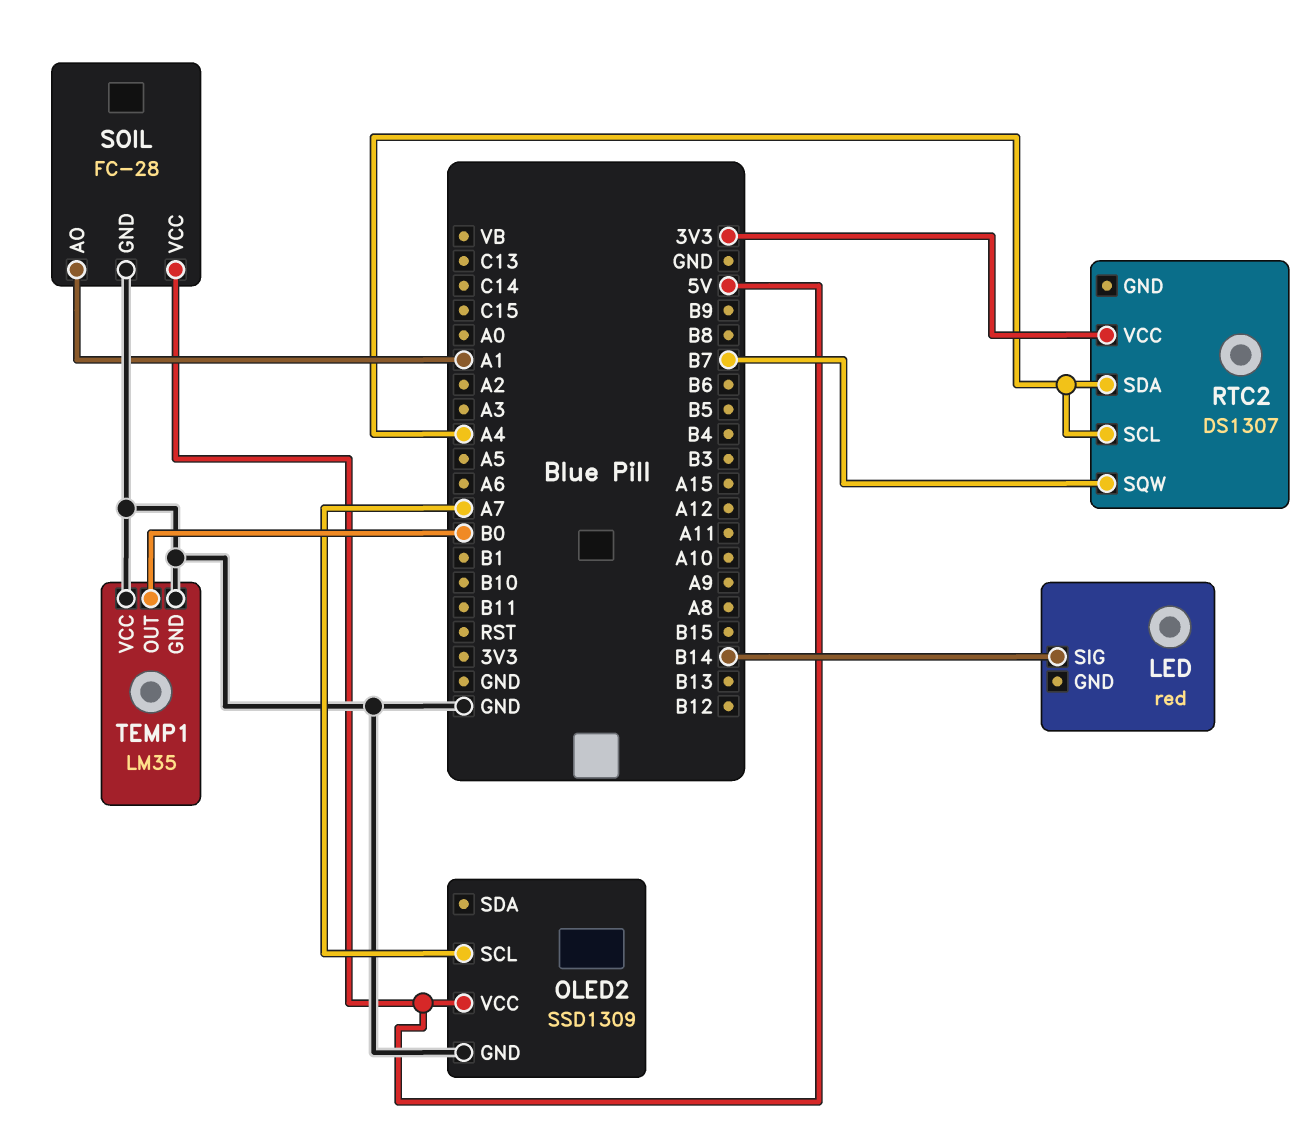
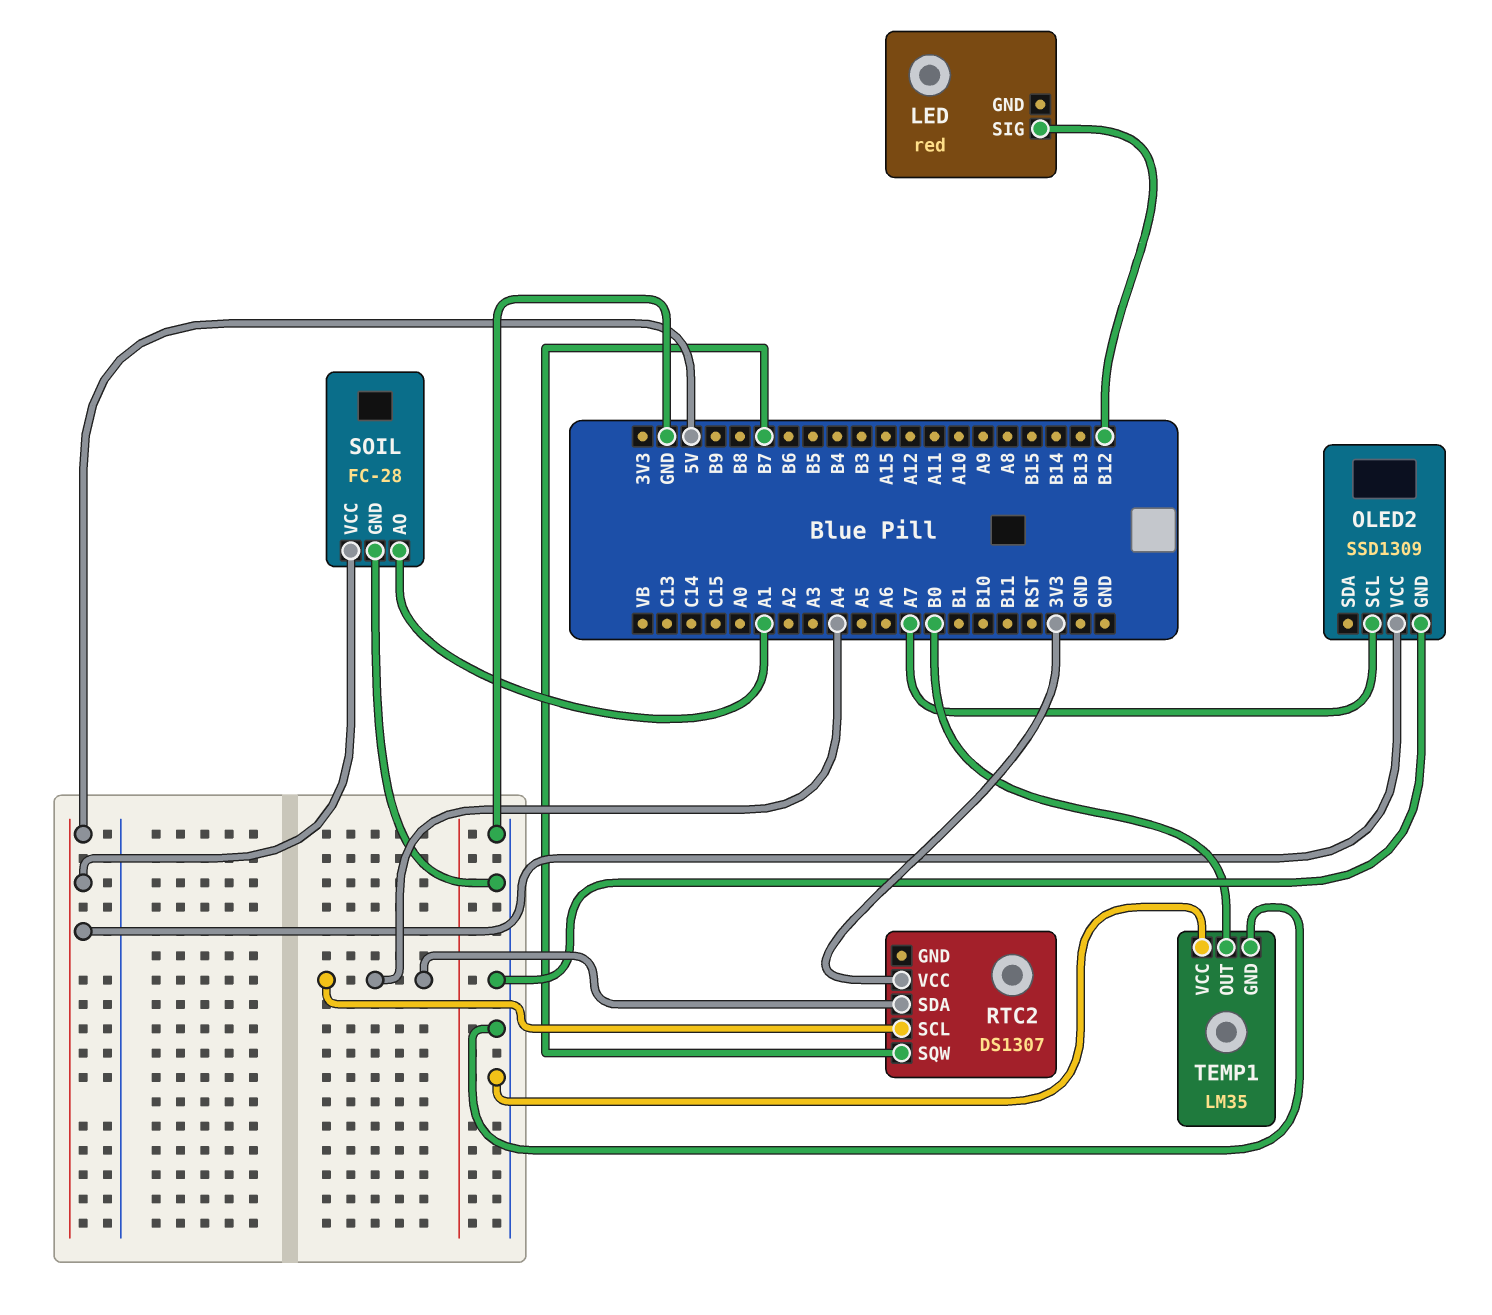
LED pin SIG: B14 -> B12

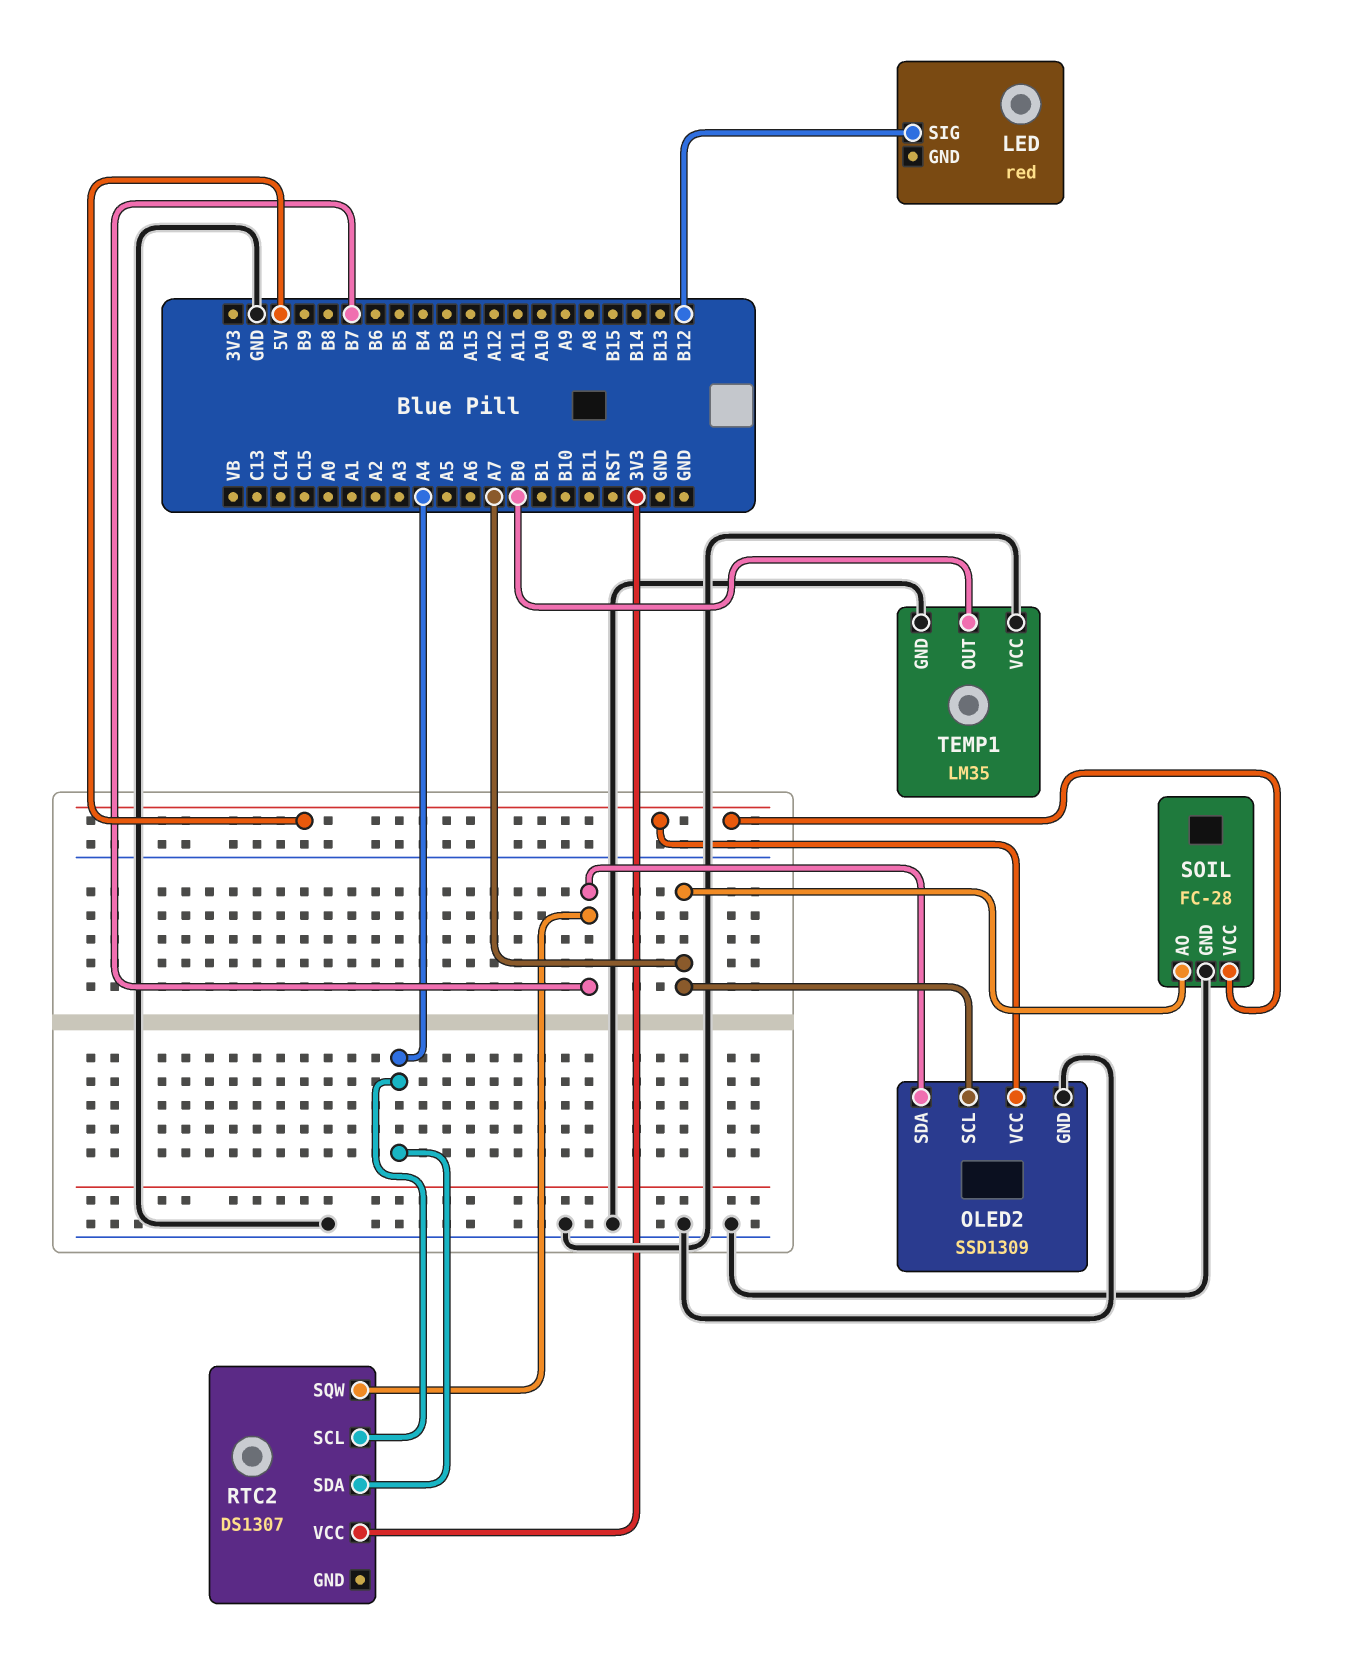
OLED2 pin SDA: none -> B7
SOIL pin AO: A1 -> A7

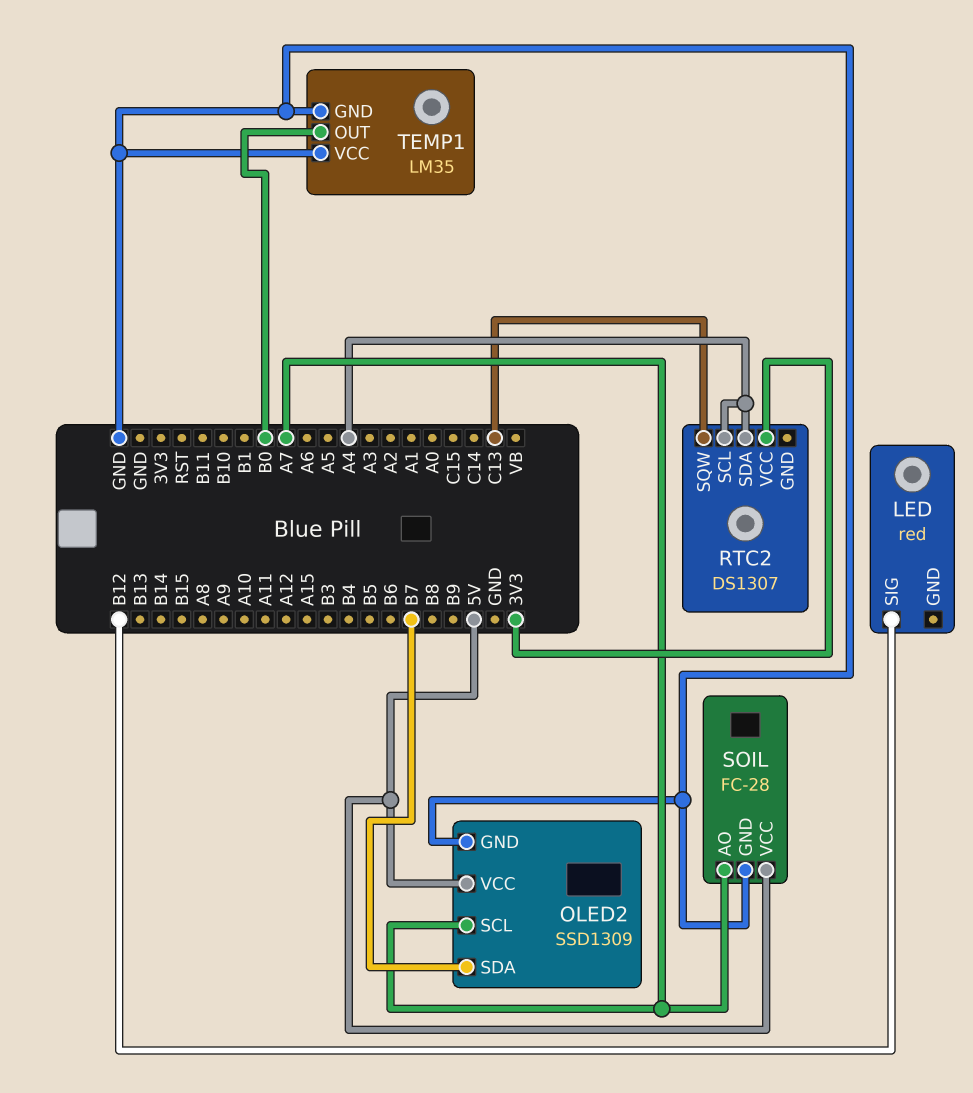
RTC2 pin SQW: B7 -> C13

